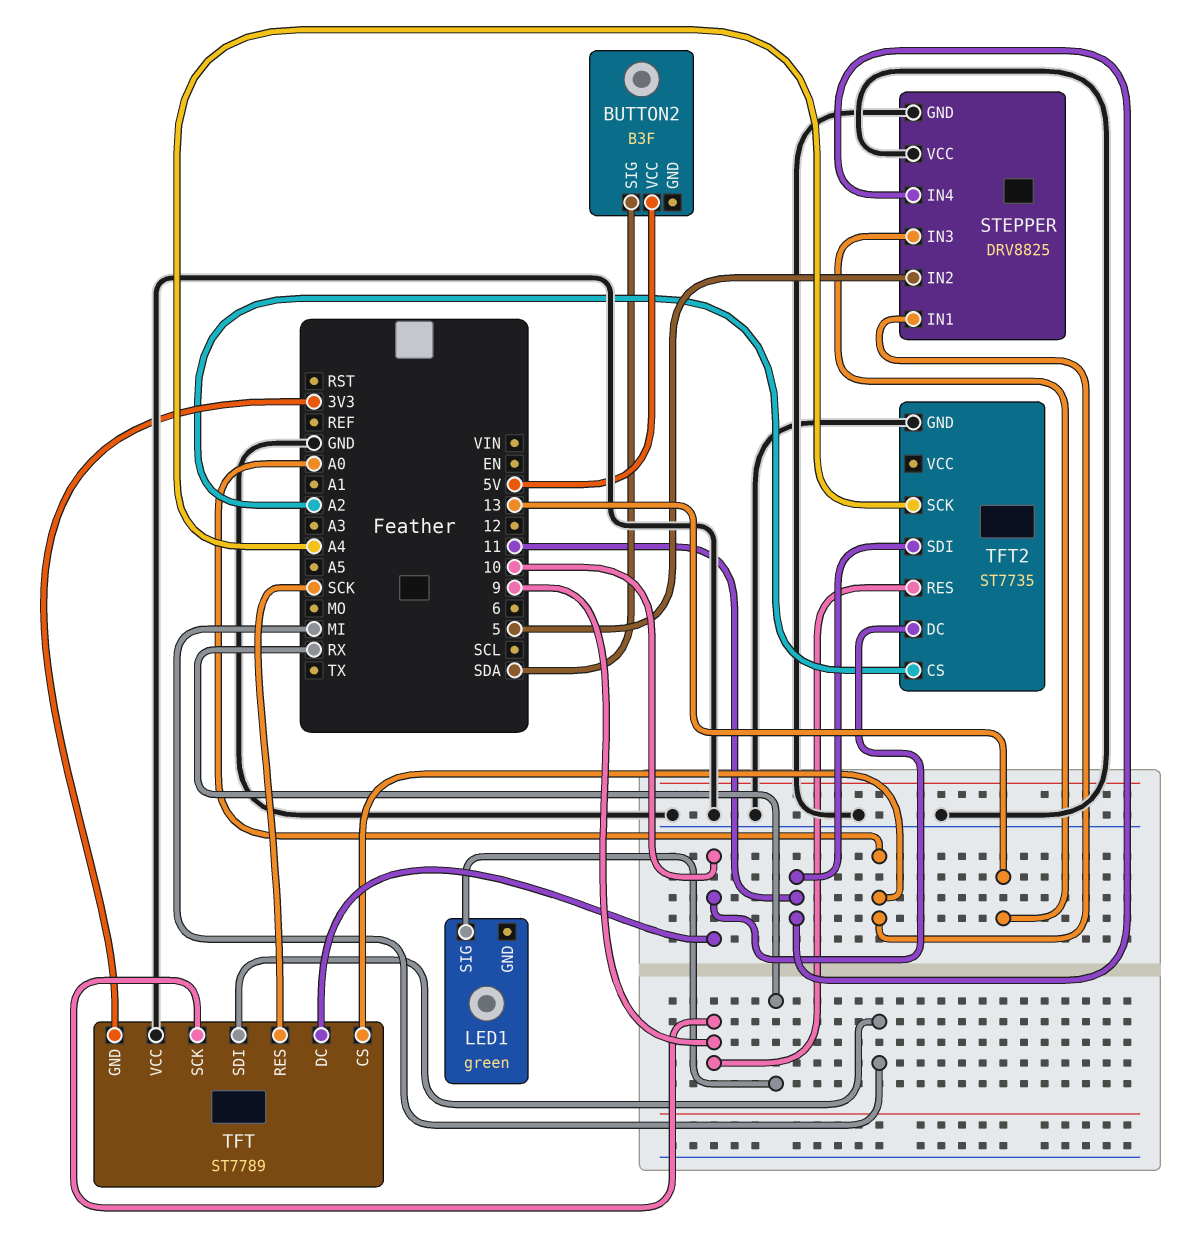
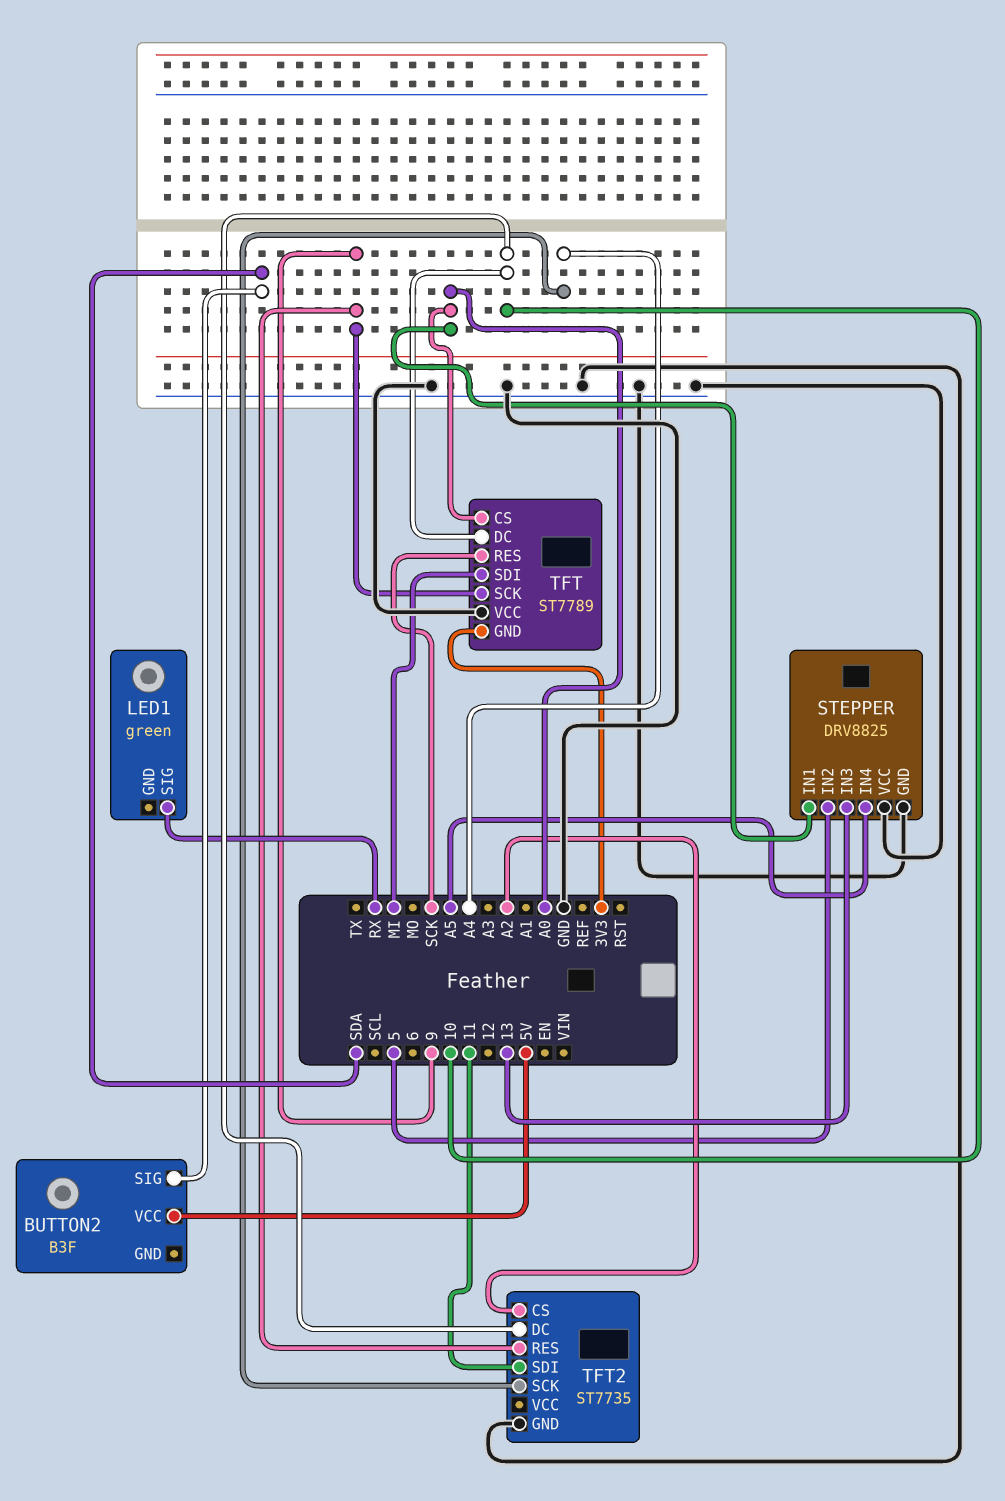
STEPPER pin IN4: 11 -> A5

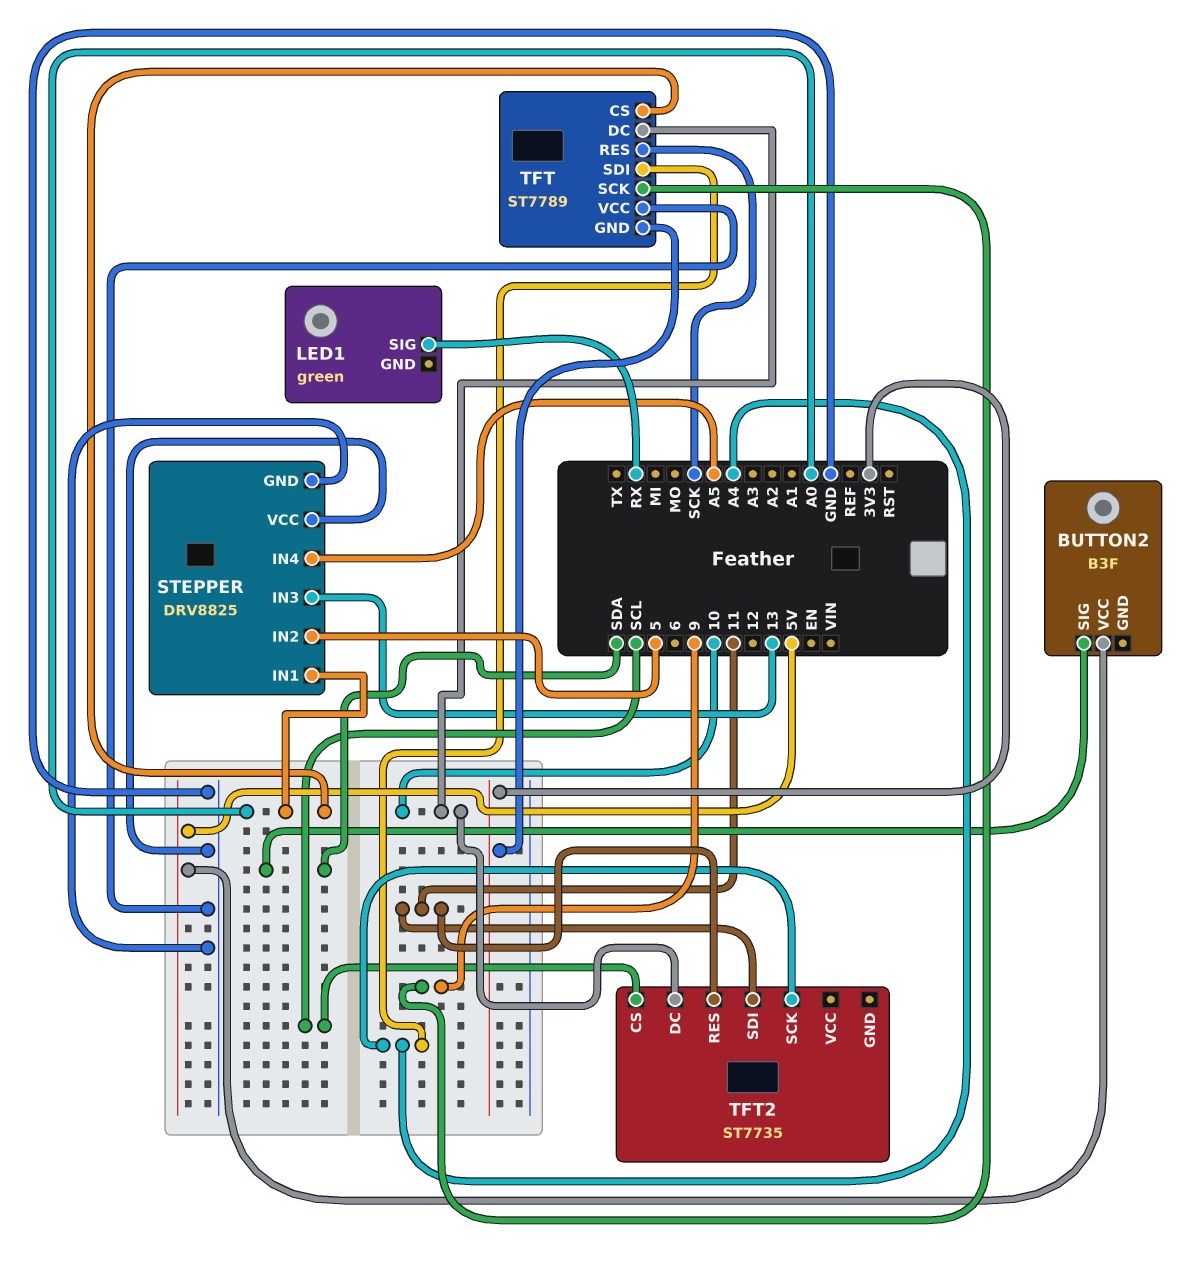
TFT pin SDI: MI -> A4
TFT2 pin CS: A2 -> SCL
TFT2 pin GND: GND -> none
TFT2 pin RES: 9 -> 11

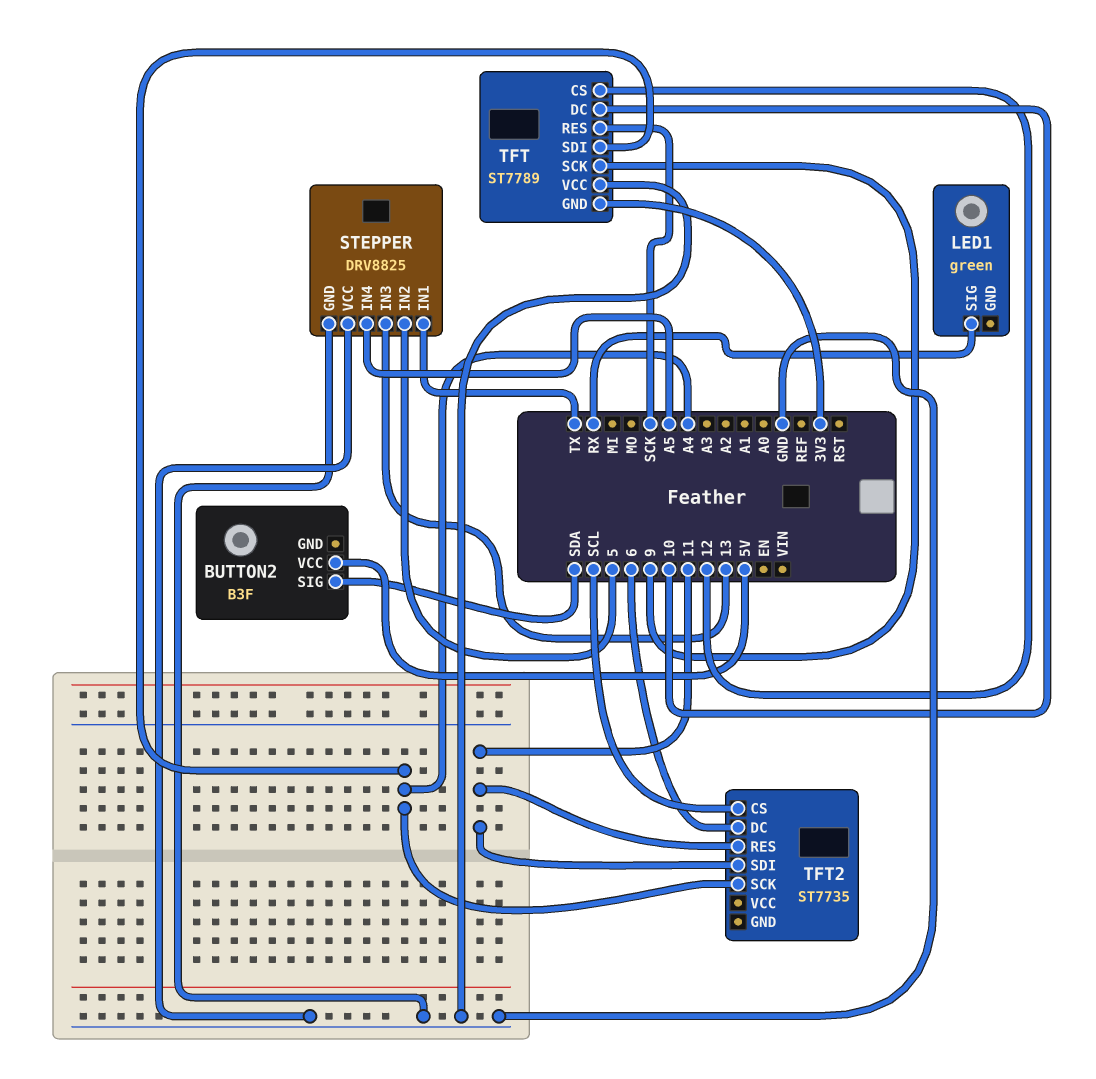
STEPPER pin IN1: A0 -> TX
TFT pin CS: A0 -> 12
TFT2 pin DC: 10 -> 6

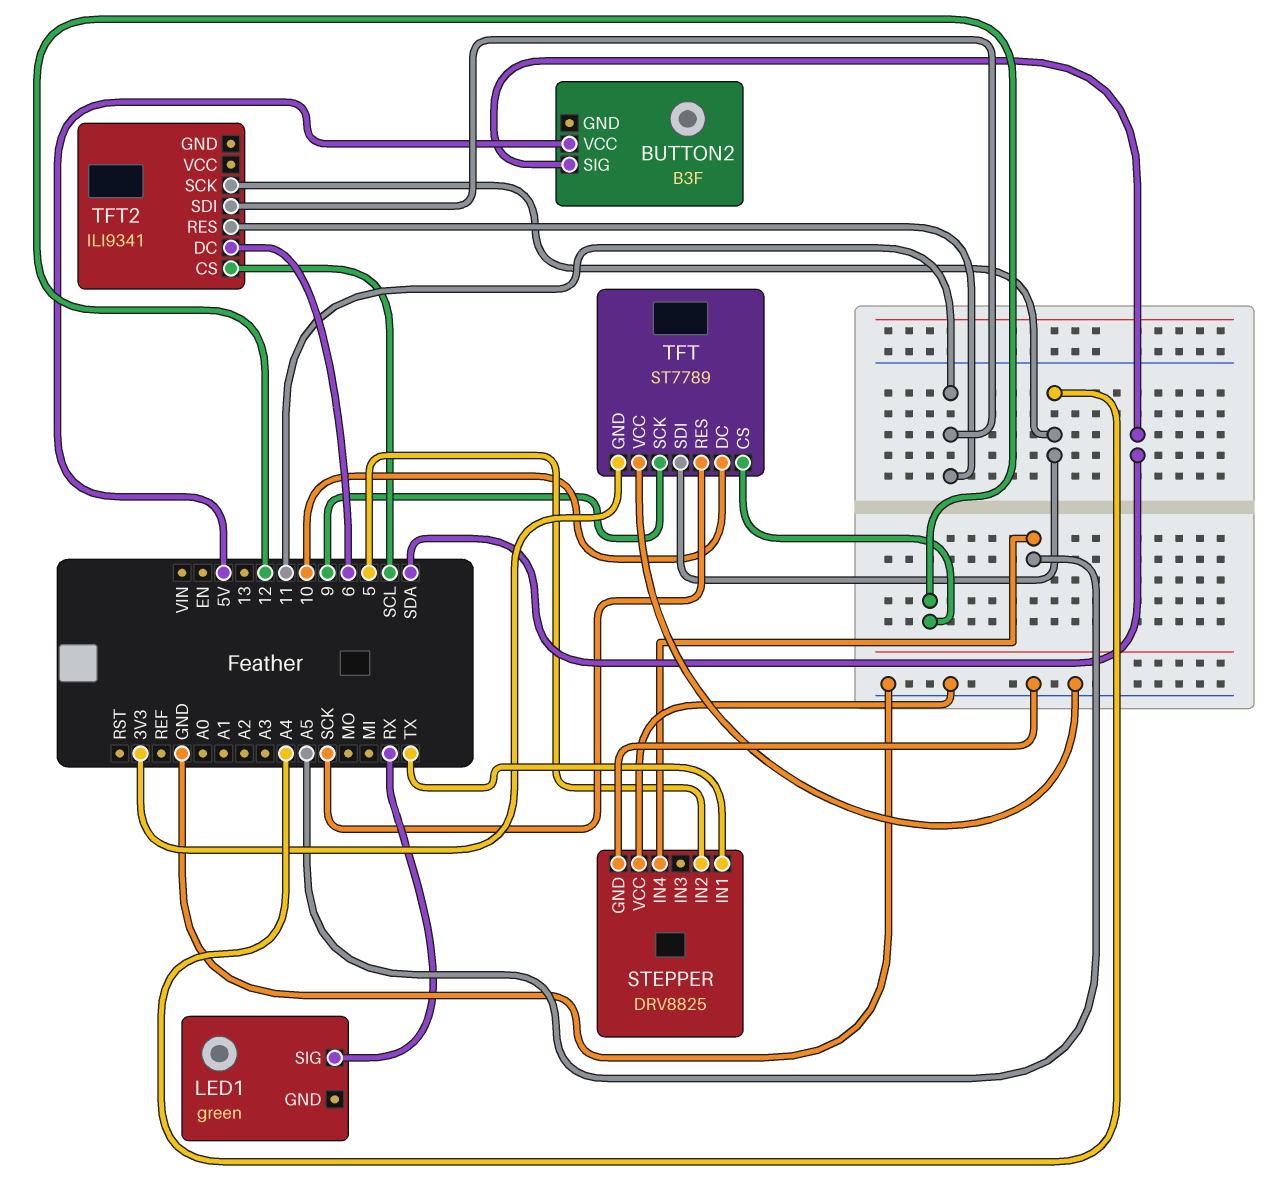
STEPPER pin IN3: 13 -> none
TFT2: ST7735 -> ILI9341

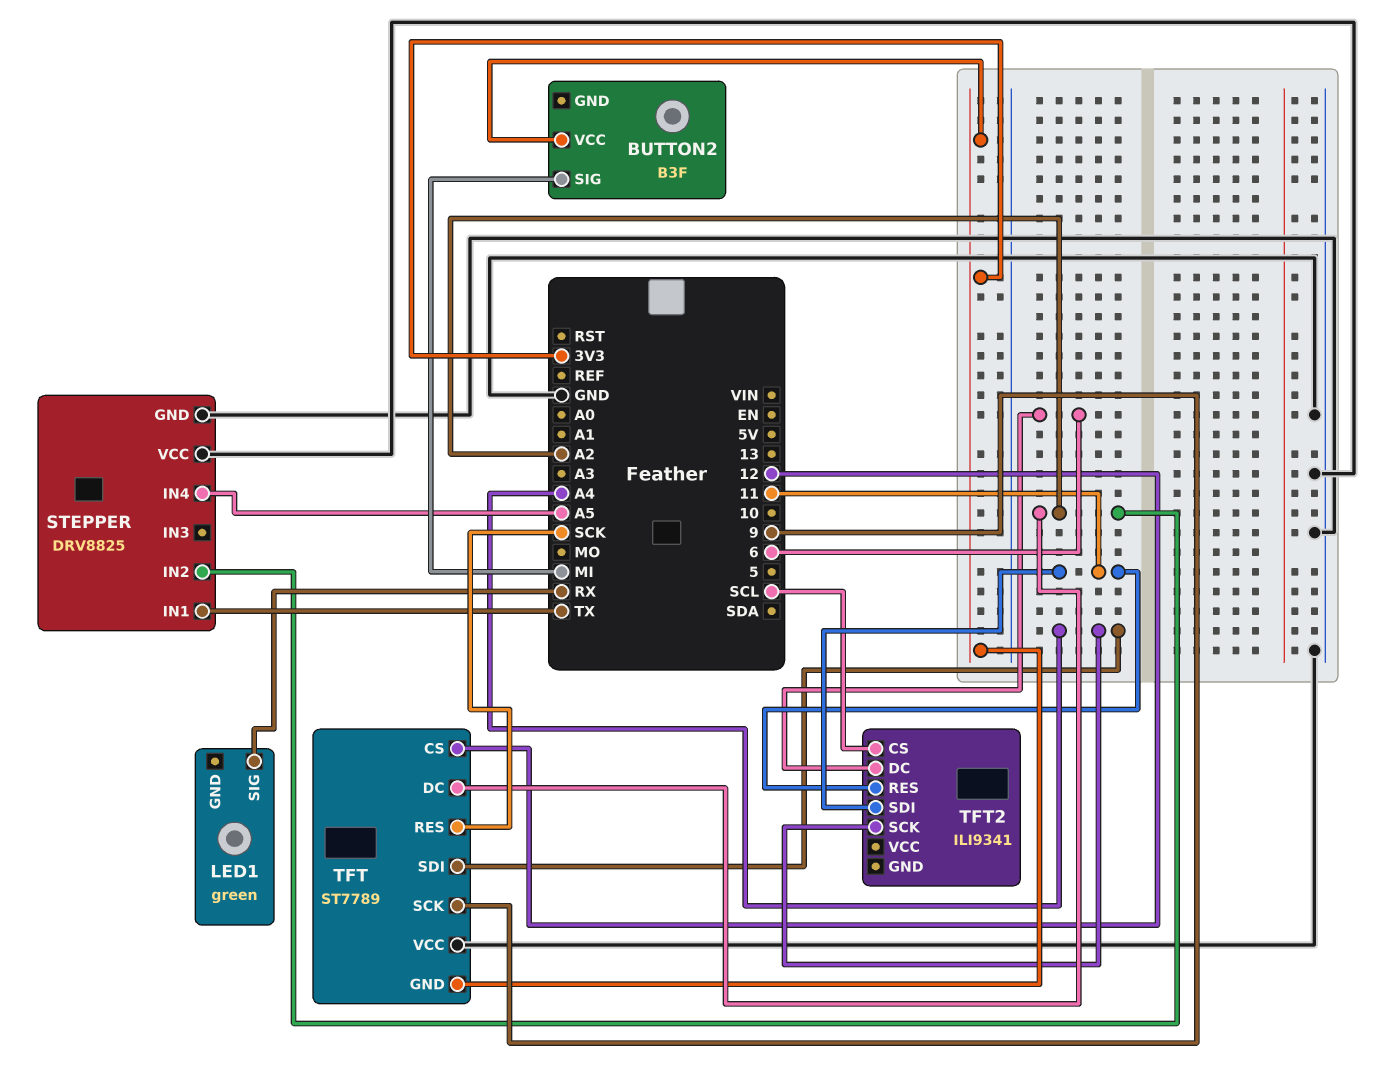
BUTTON2 pin SIG: SDA -> MI
BUTTON2 pin VCC: 5V -> 3V3
STEPPER pin IN2: 5 -> A2
TFT pin DC: 10 -> A2

